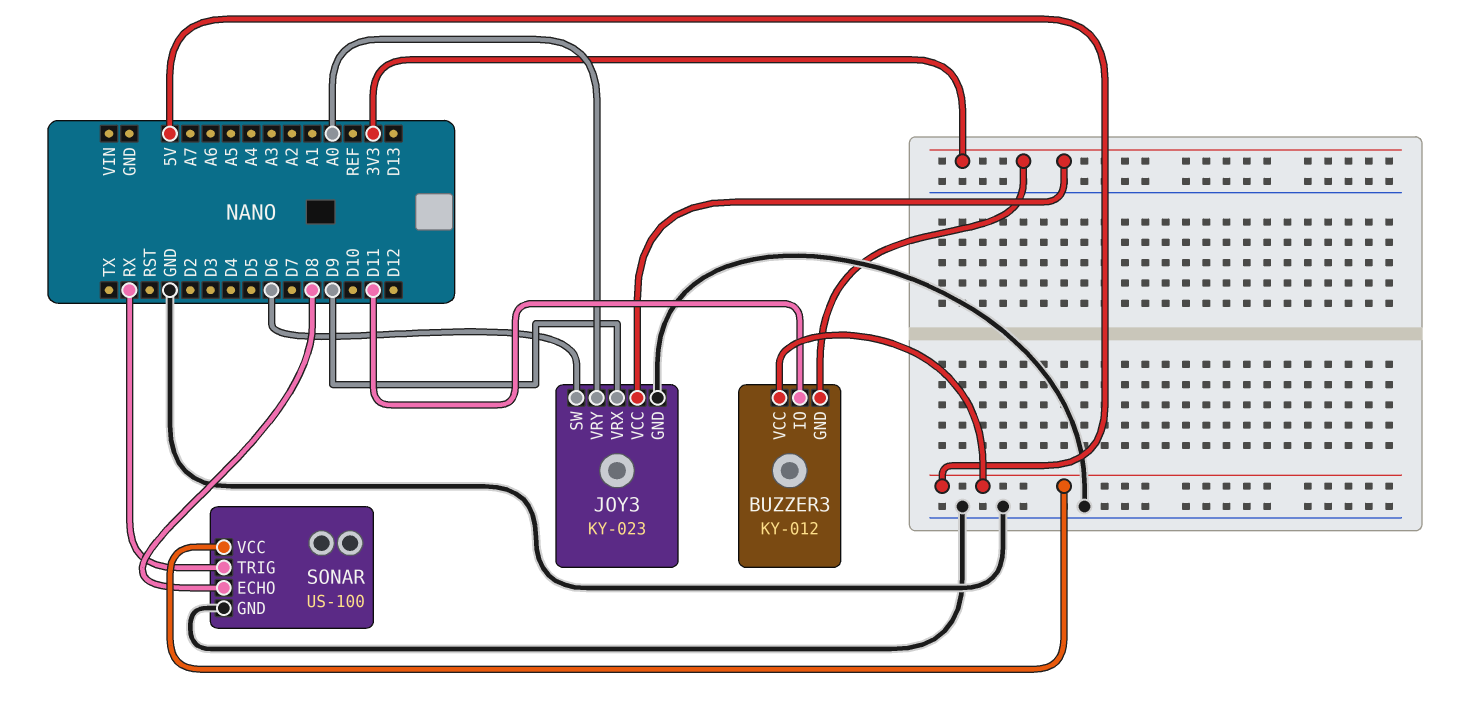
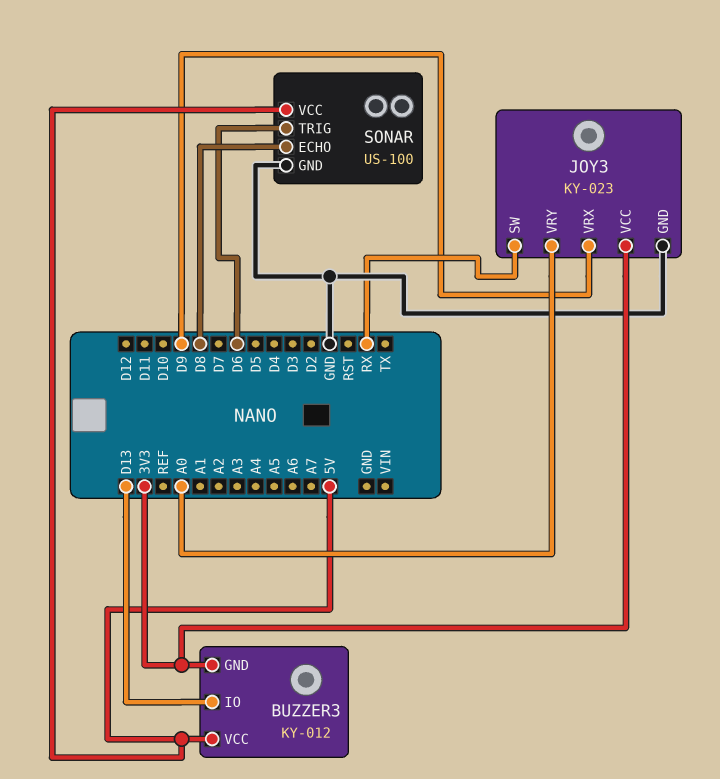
BUZZER3 pin IO: D11 -> D13
JOY3 pin SW: D6 -> RX
SONAR pin TRIG: RX -> D6

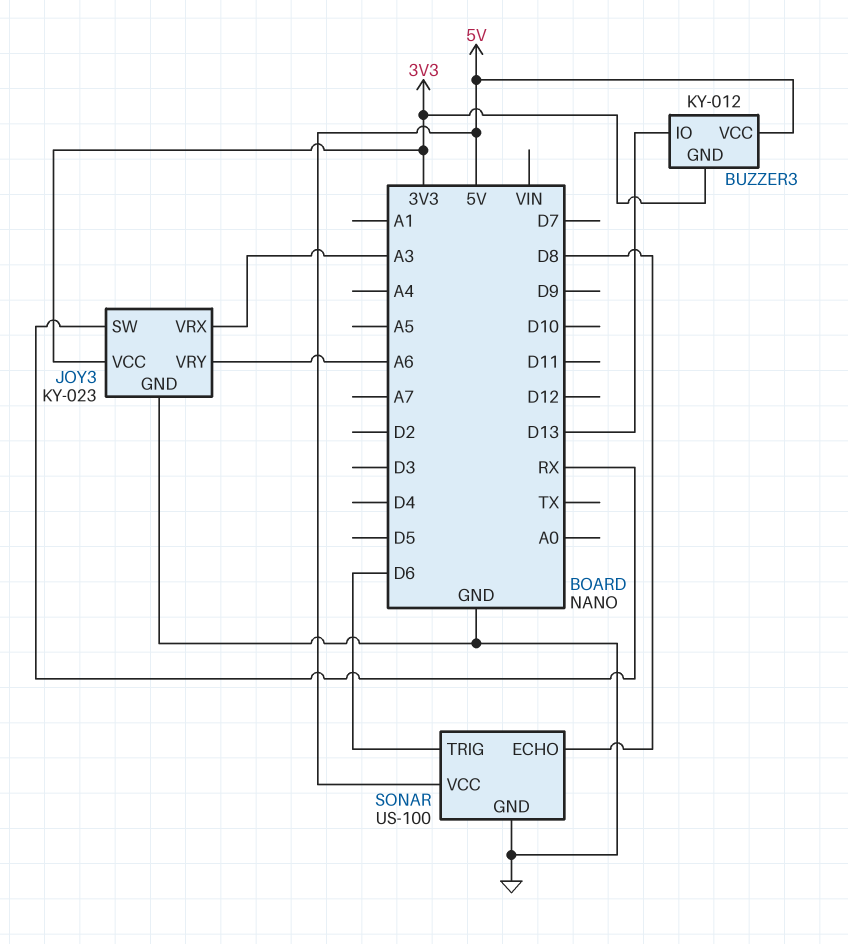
JOY3 pin VRX: D9 -> A3
JOY3 pin VRY: A0 -> A6

